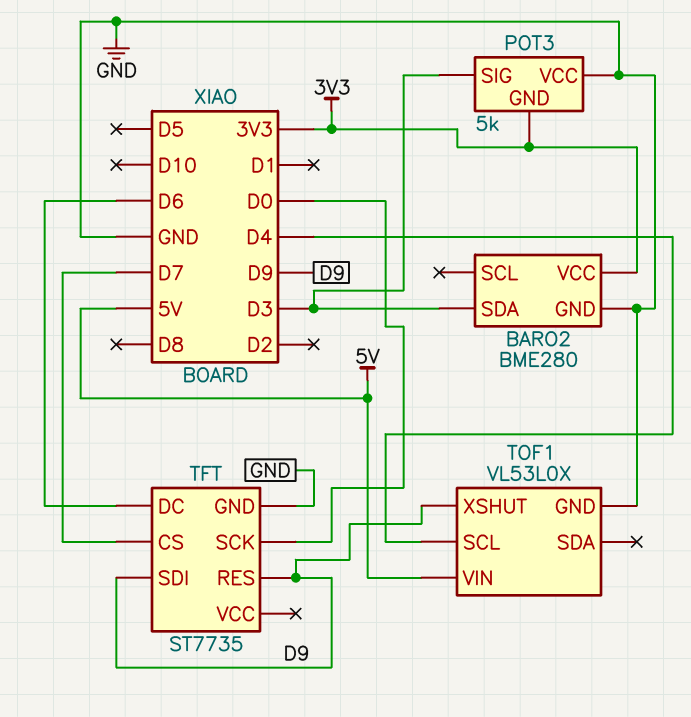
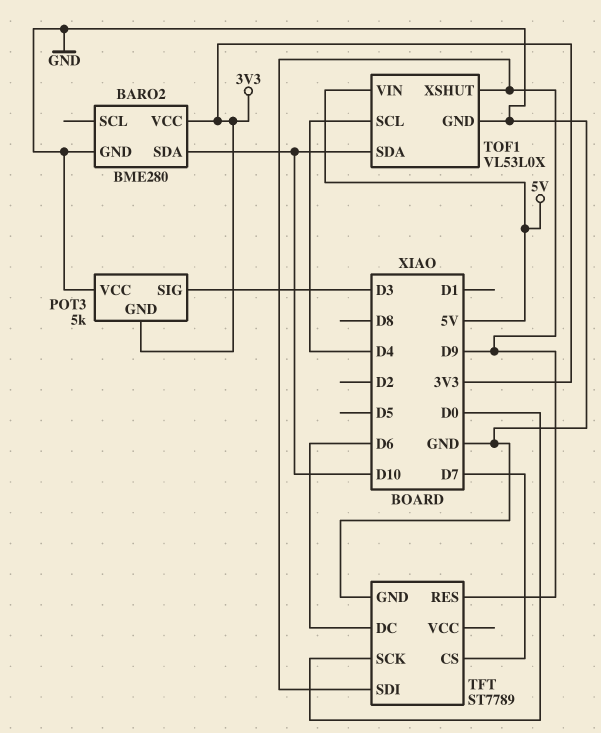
BARO2 pin SDA: D3 -> D10
TFT: ST7735 -> ST7789
TOF1 pin SDA: none -> D10

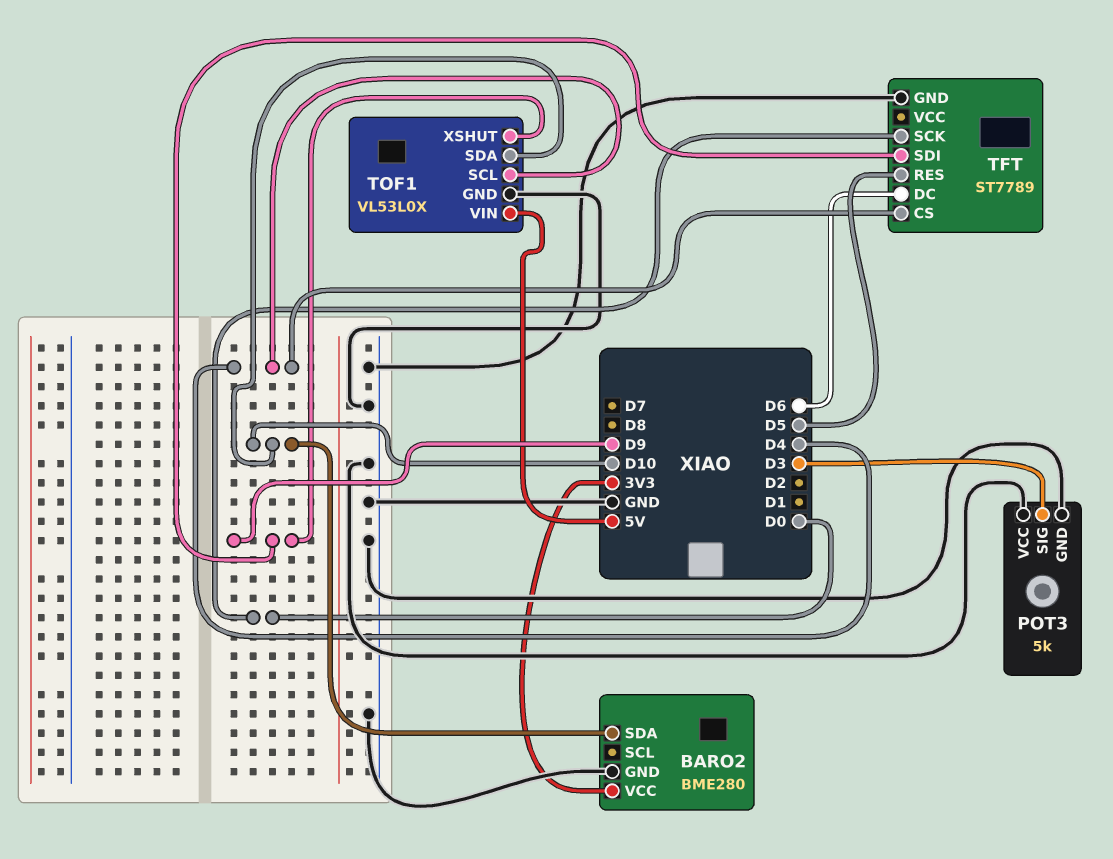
POT3 pin GND: 3V3 -> GND
TFT pin CS: D7 -> D4
TFT pin RES: D9 -> D5

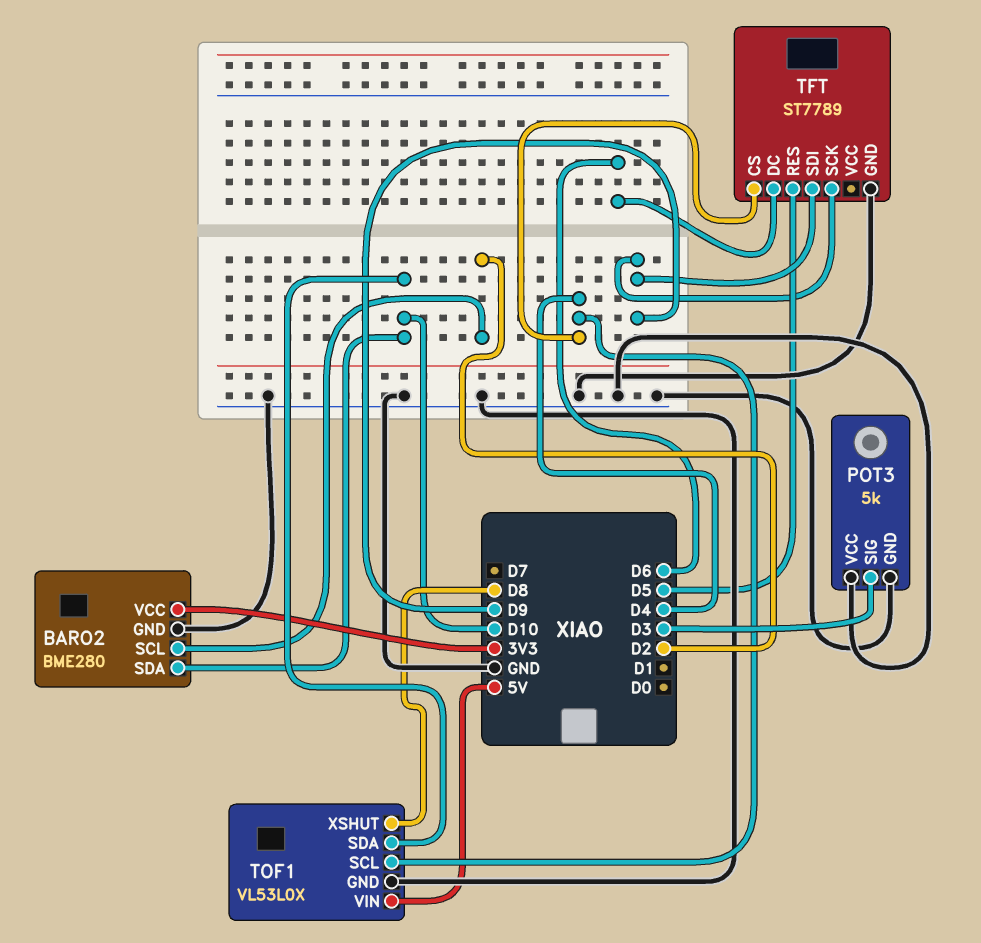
BARO2 pin SCL: none -> D2
TFT pin SCK: D0 -> D9
TOF1 pin XSHUT: D9 -> D8

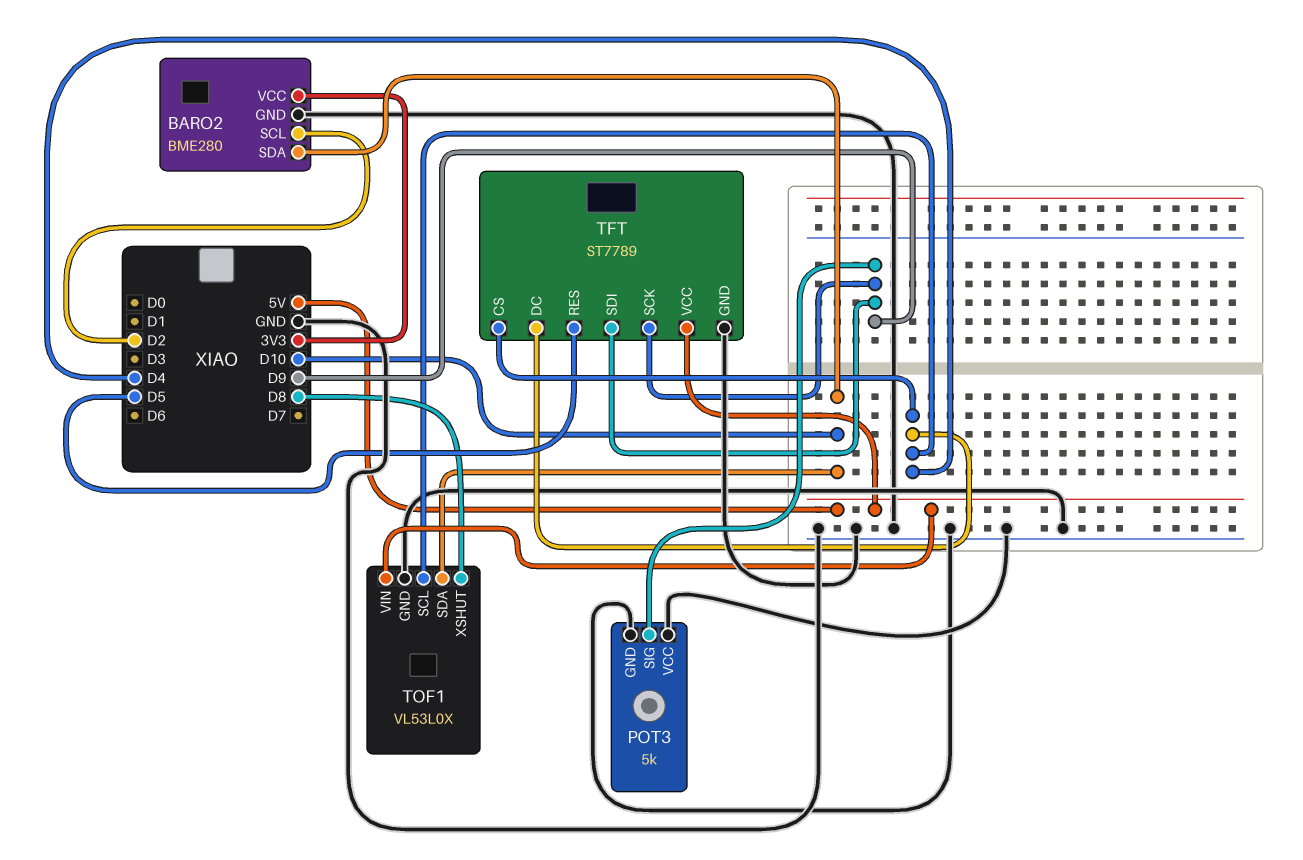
POT3 pin SIG: D3 -> D9
TFT pin DC: D6 -> D4
TFT pin VCC: none -> 5V

